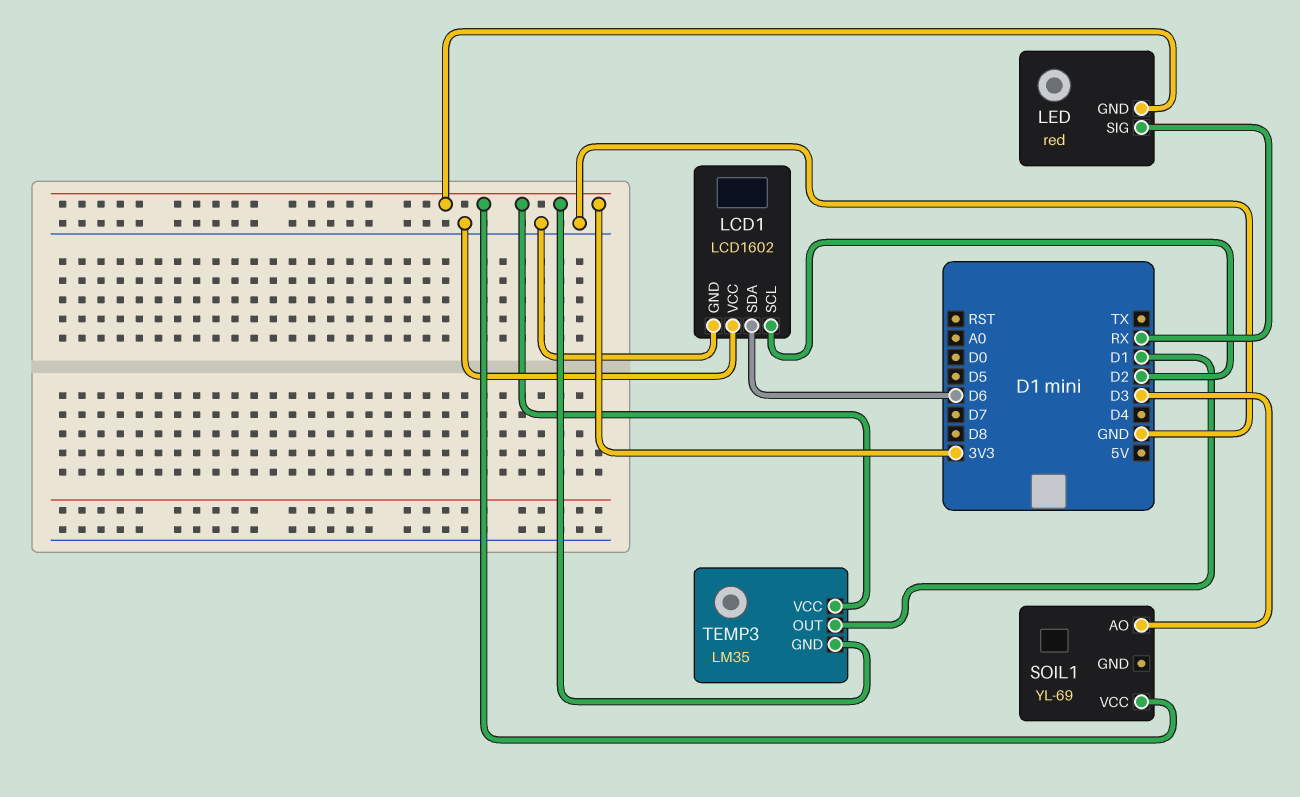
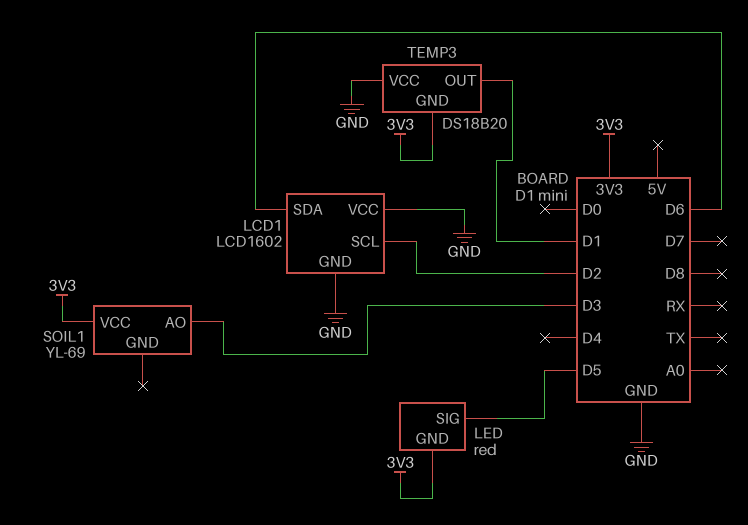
LED pin SIG: RX -> D5
TEMP3: LM35 -> DS18B20
TEMP3 pin VCC: 3V3 -> GND

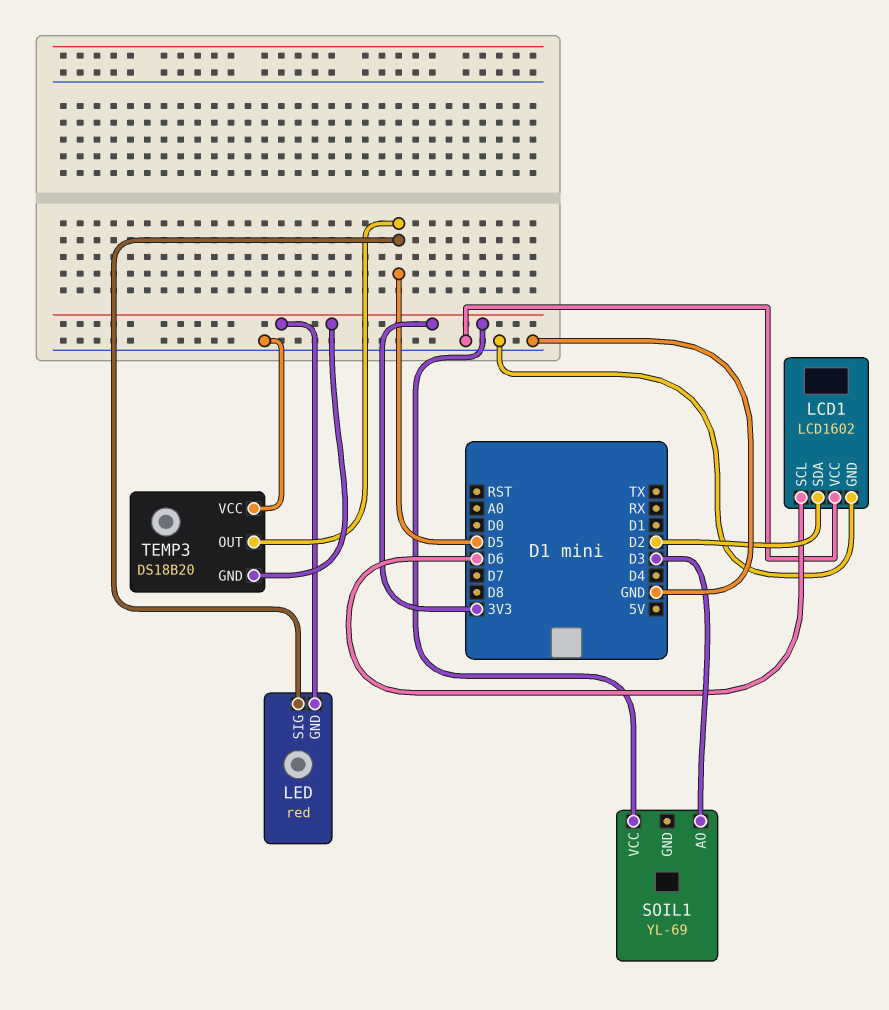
LCD1 pin SCL: D2 -> D6
LCD1 pin SDA: D6 -> D2
TEMP3 pin OUT: D1 -> D5

